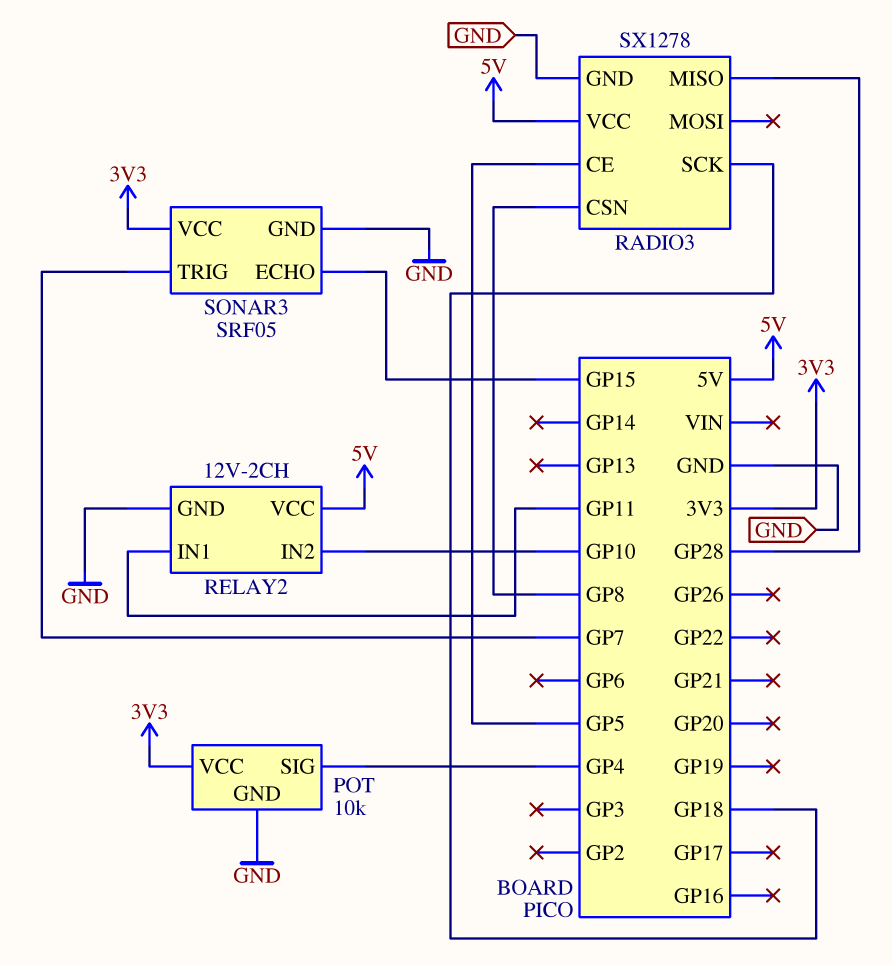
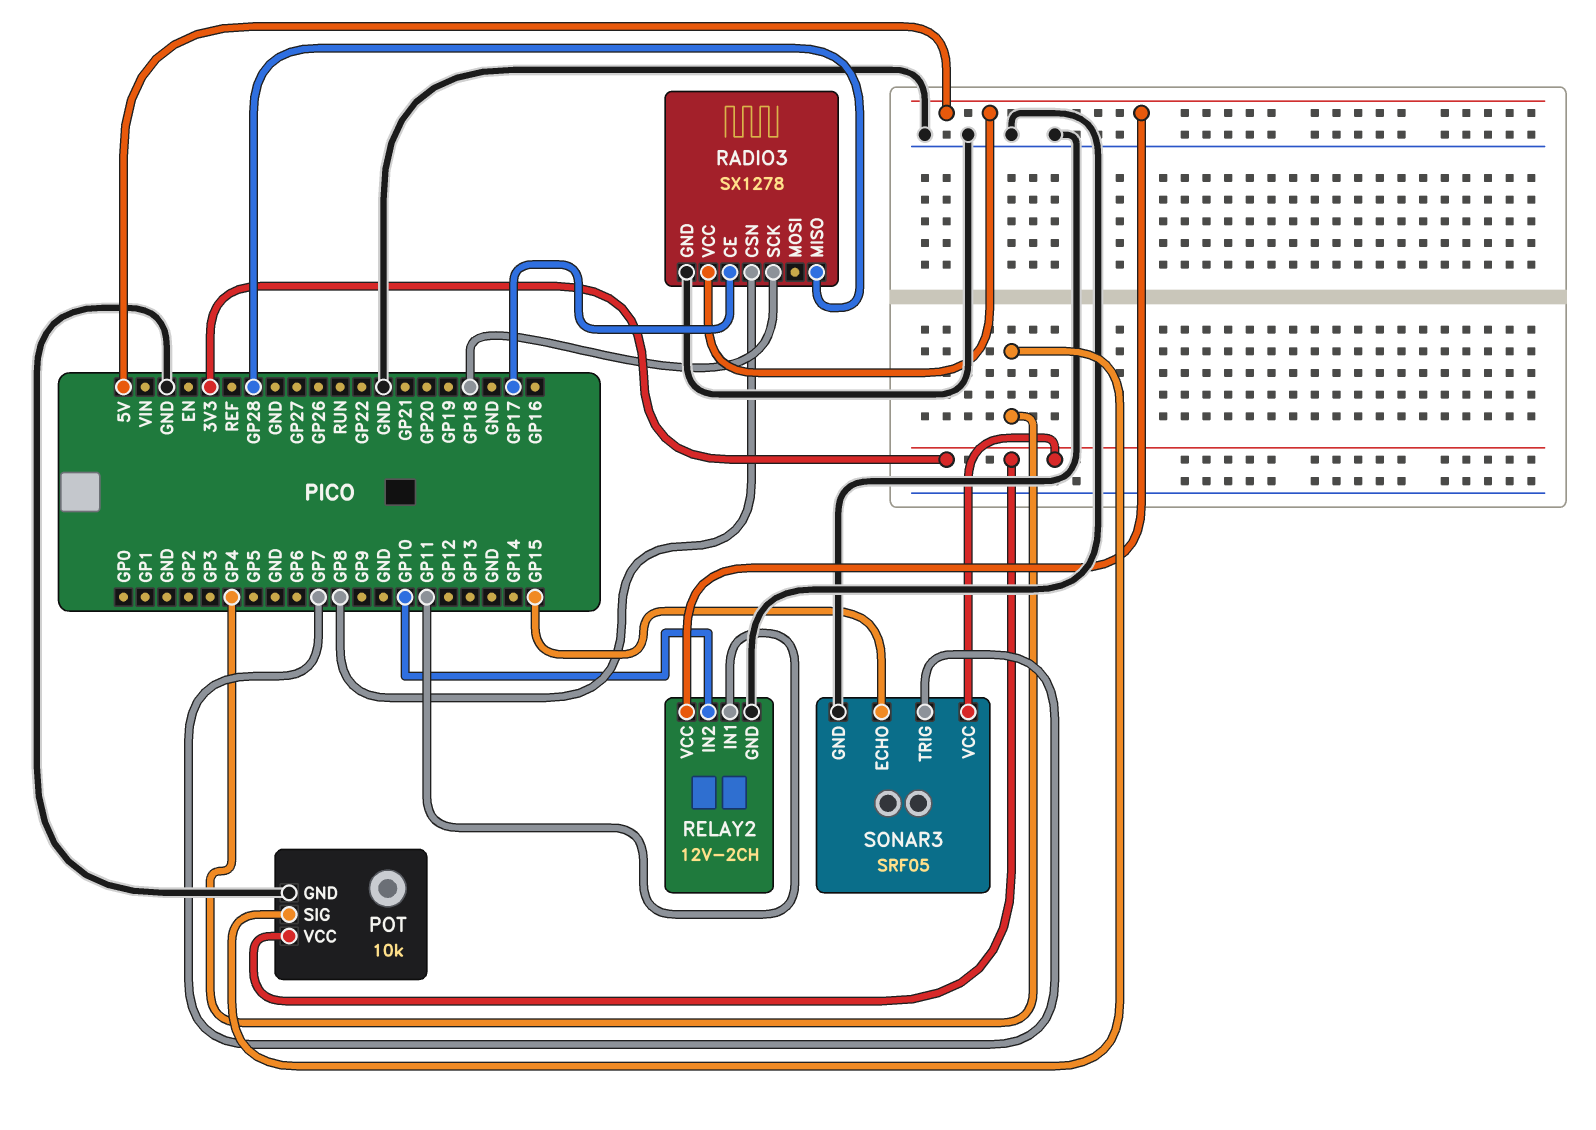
RADIO3 pin CE: GP5 -> GP17

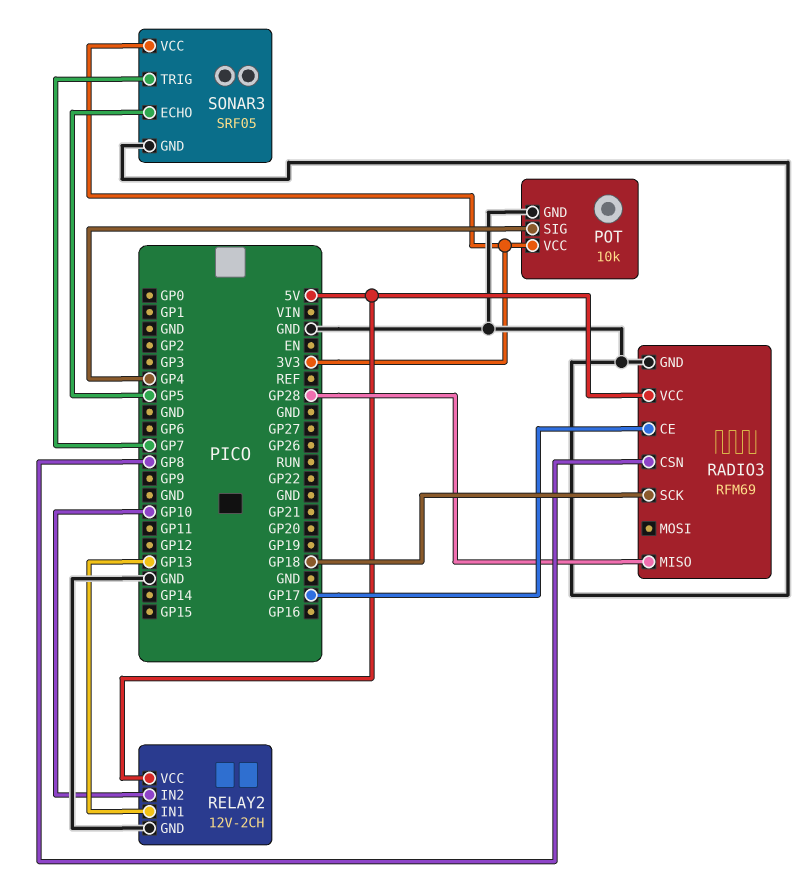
RADIO3: SX1278 -> RFM69
RELAY2 pin IN1: GP11 -> GP13
SONAR3 pin ECHO: GP15 -> GP5

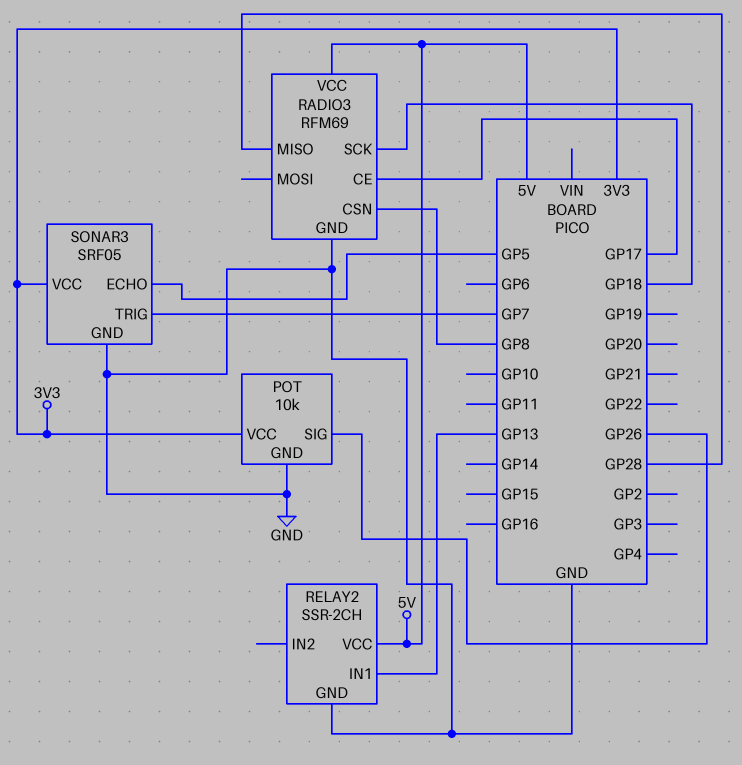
POT pin SIG: GP4 -> GP26
RELAY2: 12V-2CH -> SSR-2CH
RELAY2 pin IN2: GP10 -> none

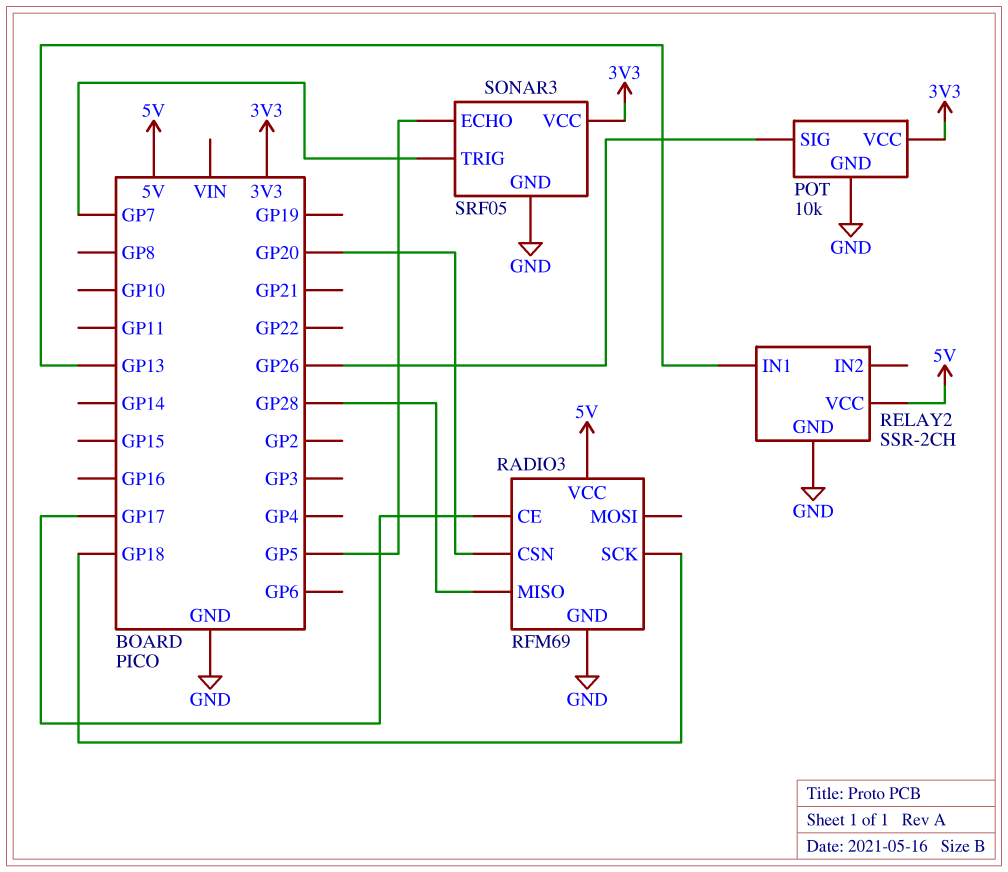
RADIO3 pin CSN: GP8 -> GP20

